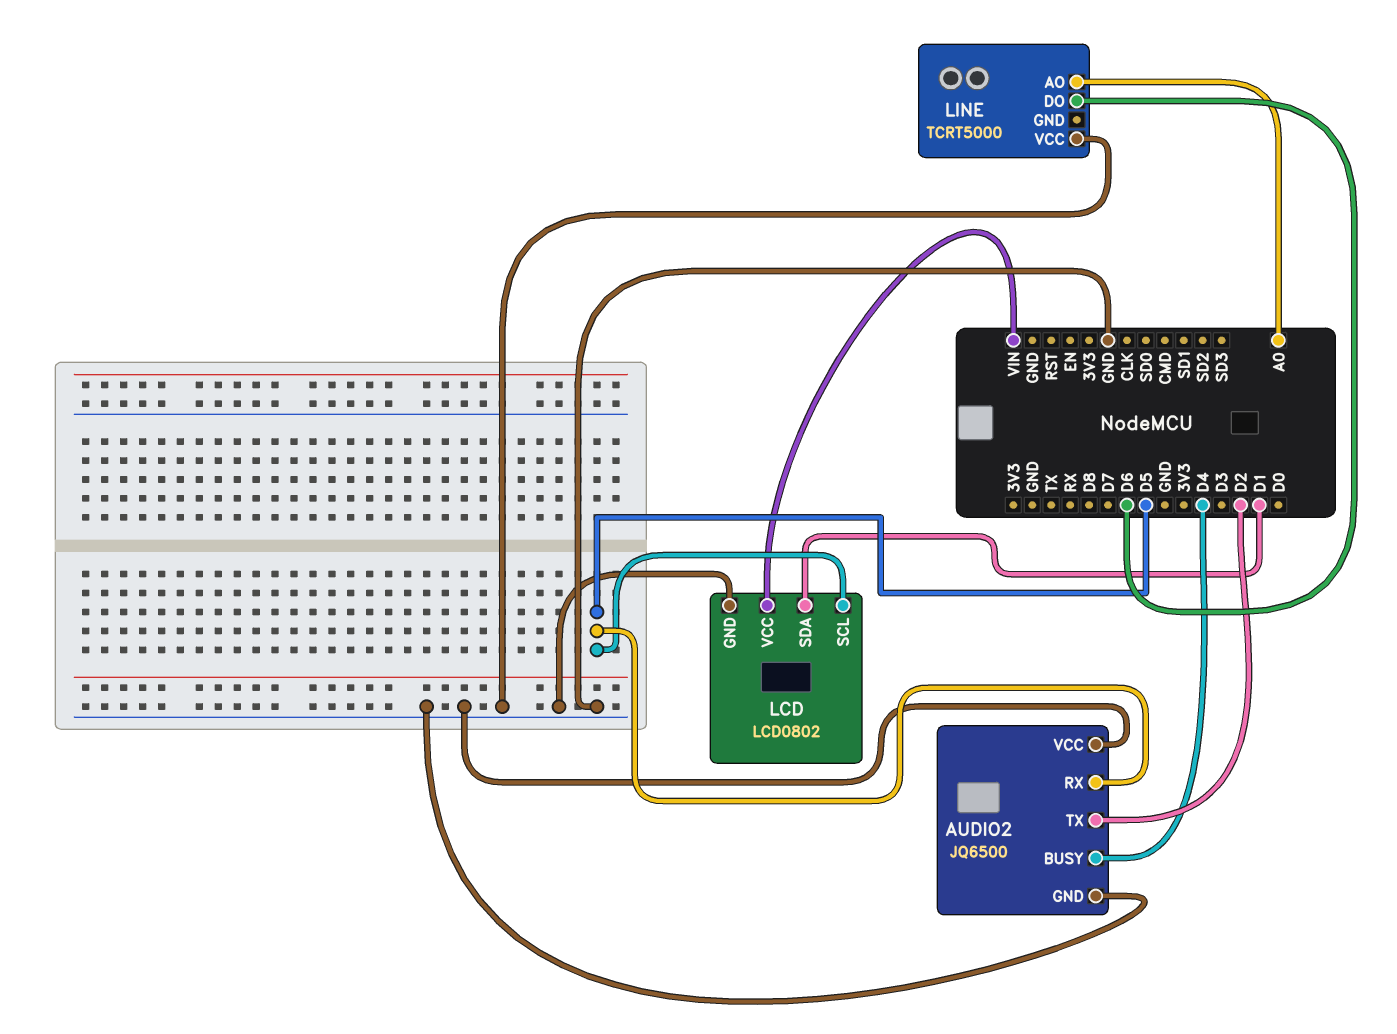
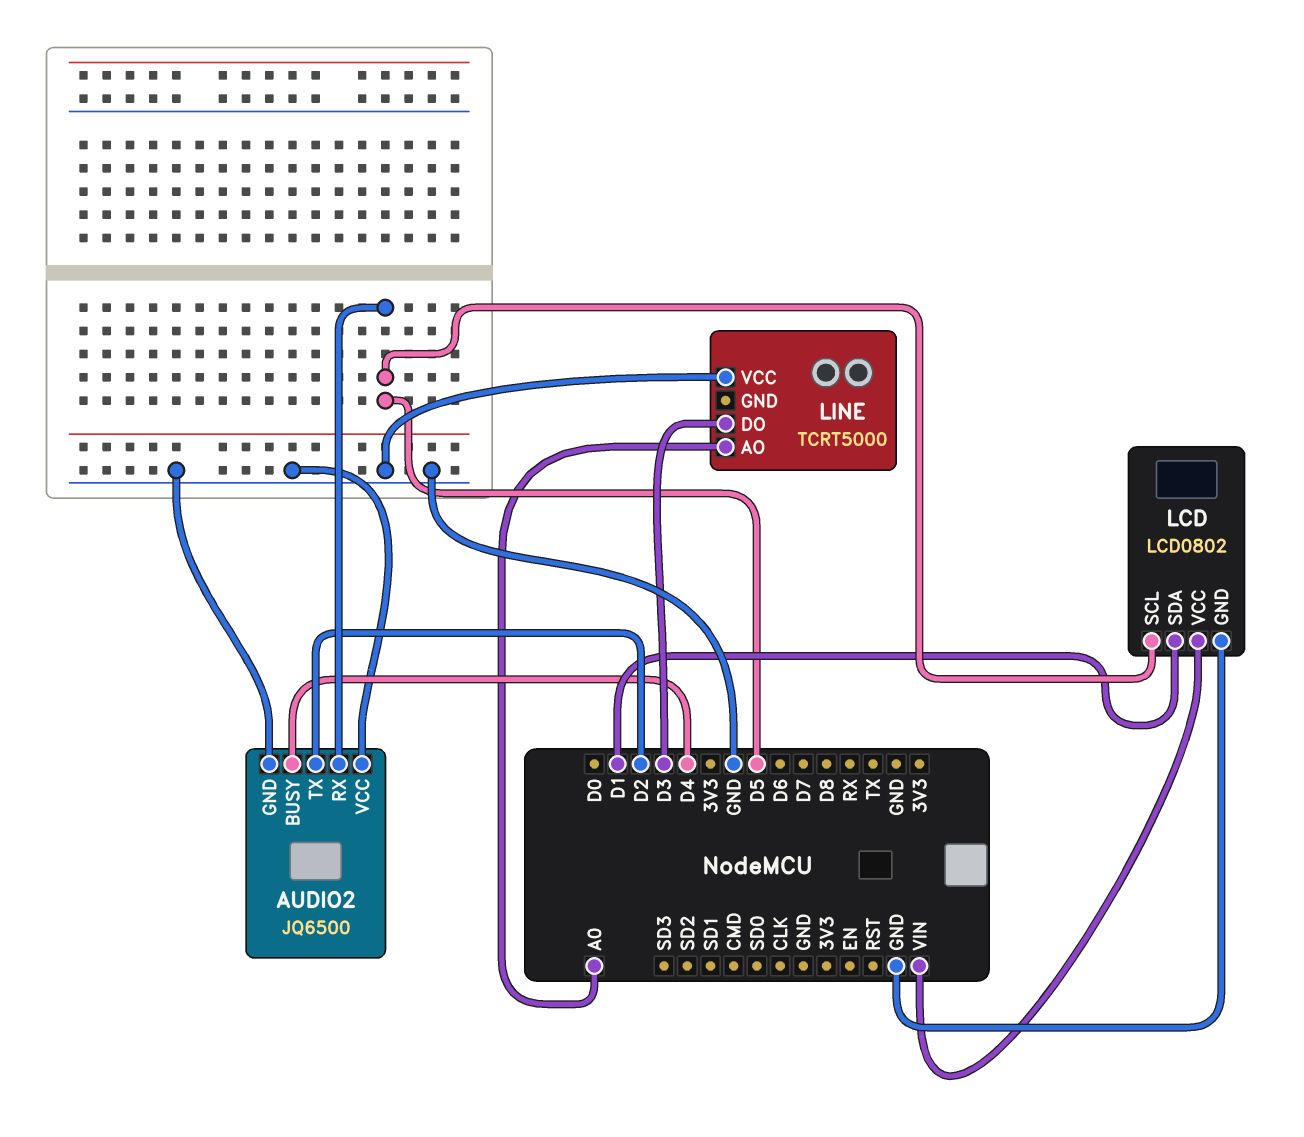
LINE pin DO: D6 -> D3

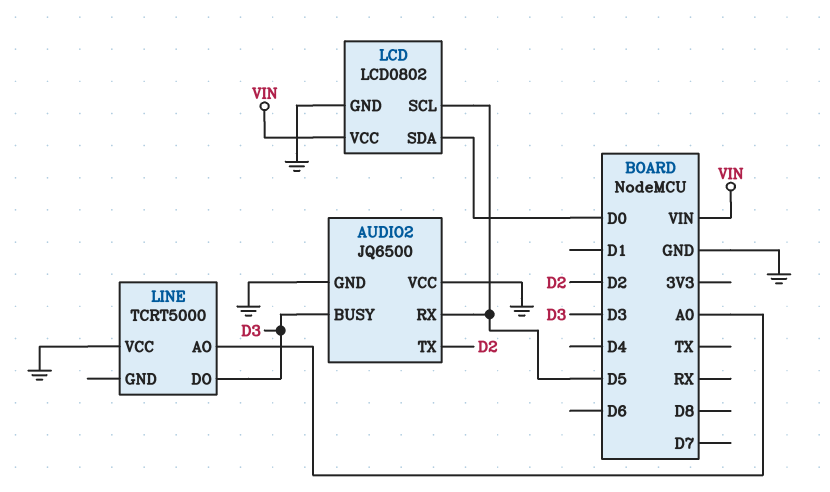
AUDIO2 pin BUSY: D4 -> D3
LCD pin SDA: D1 -> D0

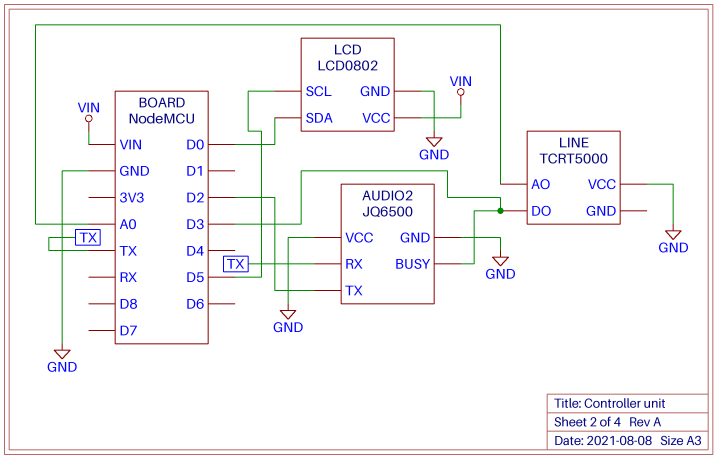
AUDIO2 pin RX: D5 -> TX

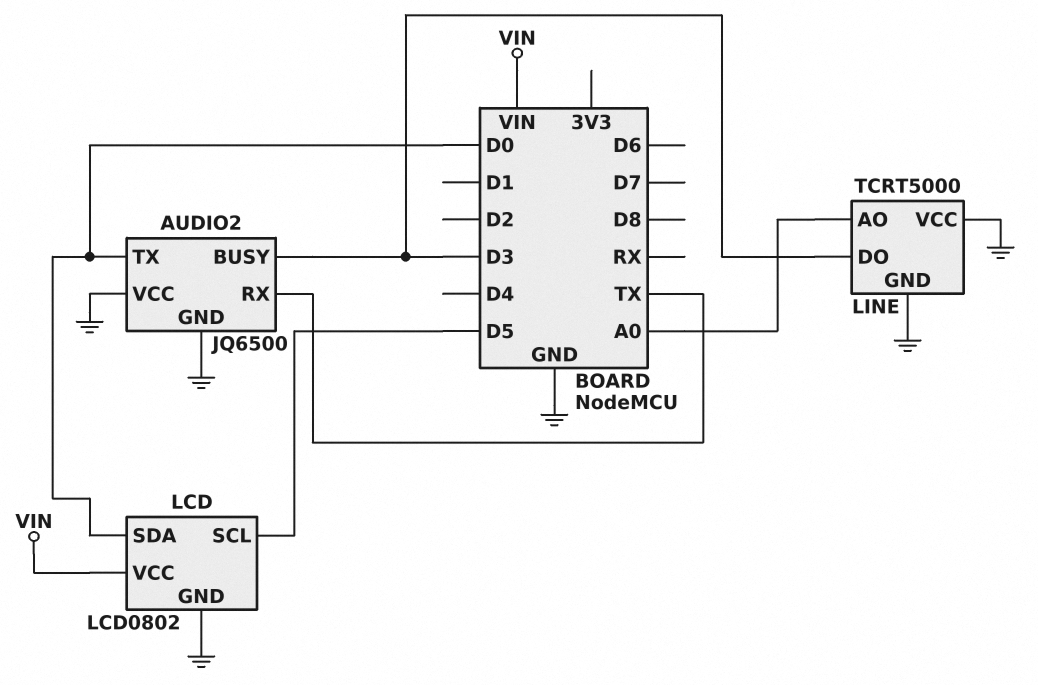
AUDIO2 pin TX: D2 -> D0
LINE pin GND: none -> GND

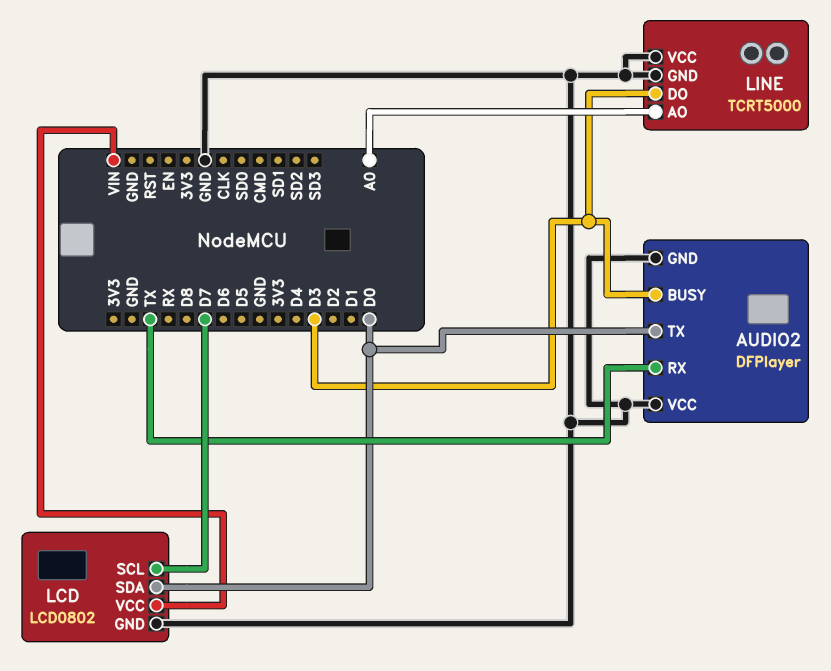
AUDIO2: JQ6500 -> DFPlayer
LCD pin SCL: D5 -> D7

